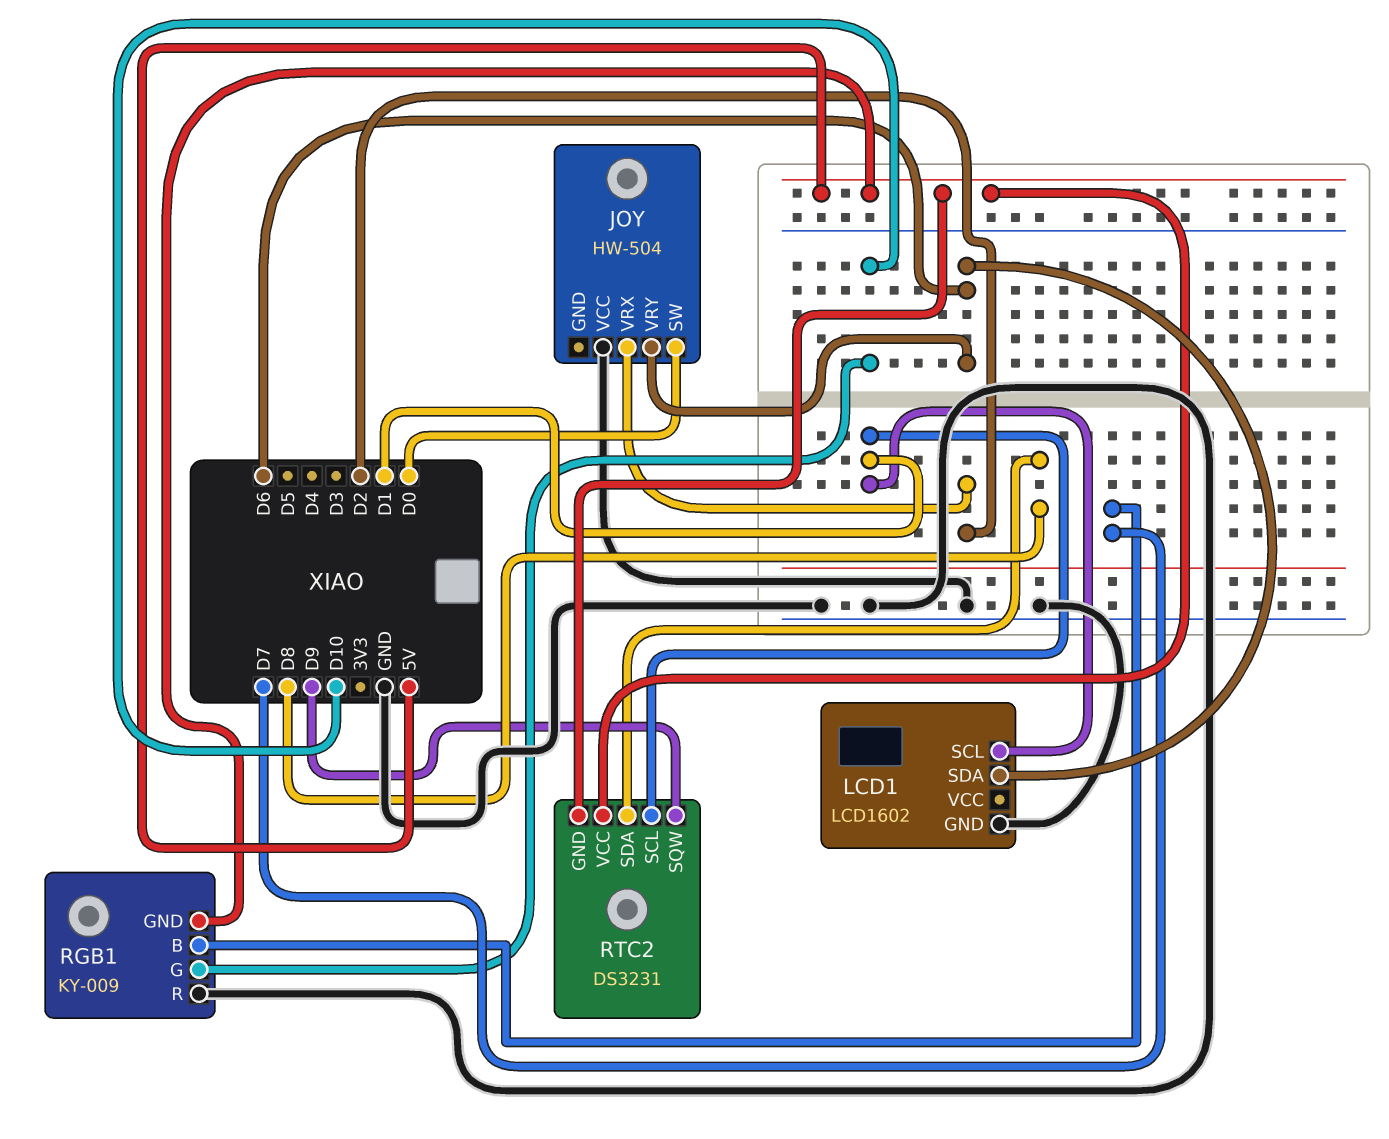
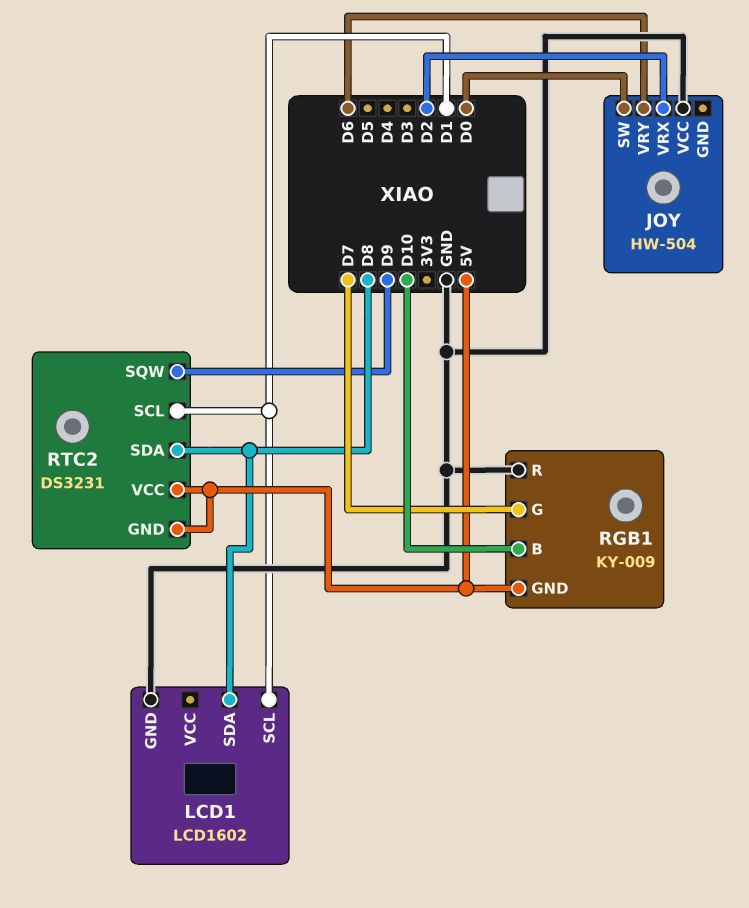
LCD1 pin SDA: D6 -> D8
RGB1 pin B: D7 -> D10
RGB1 pin G: D10 -> D7

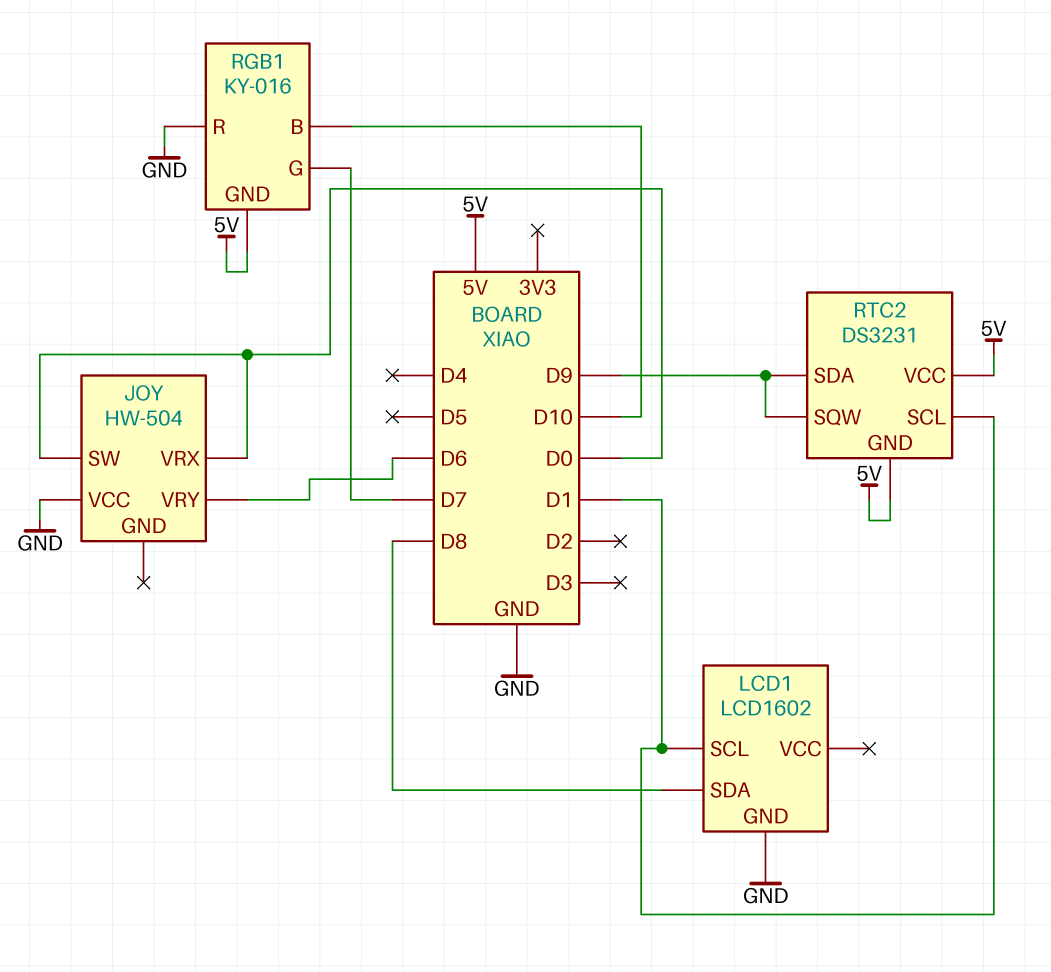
JOY pin VRX: D2 -> D0
RGB1: KY-009 -> KY-016
RTC2 pin SDA: D8 -> D9

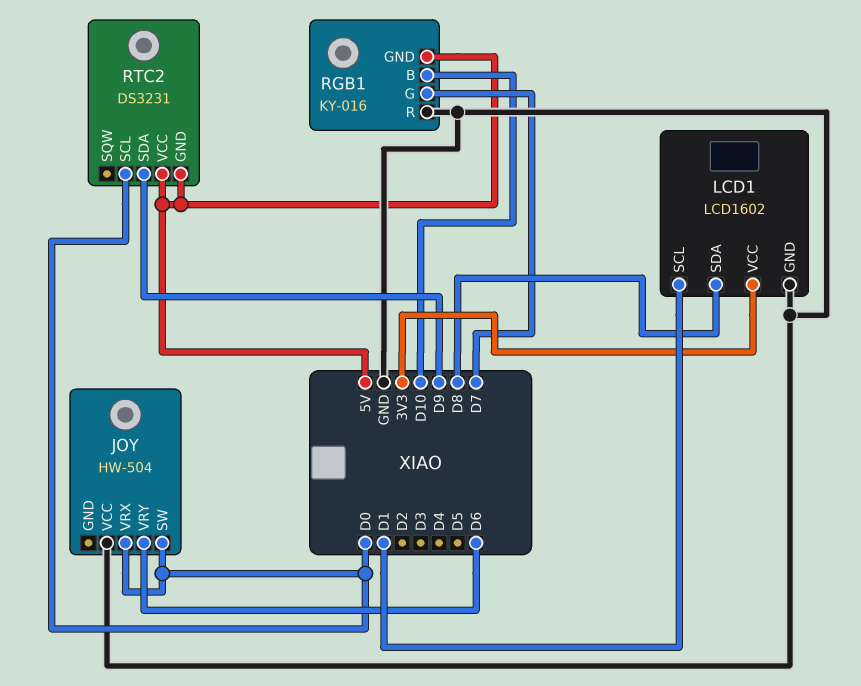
LCD1 pin VCC: none -> 3V3
RTC2 pin SCL: D1 -> D0
RTC2 pin SQW: D9 -> none

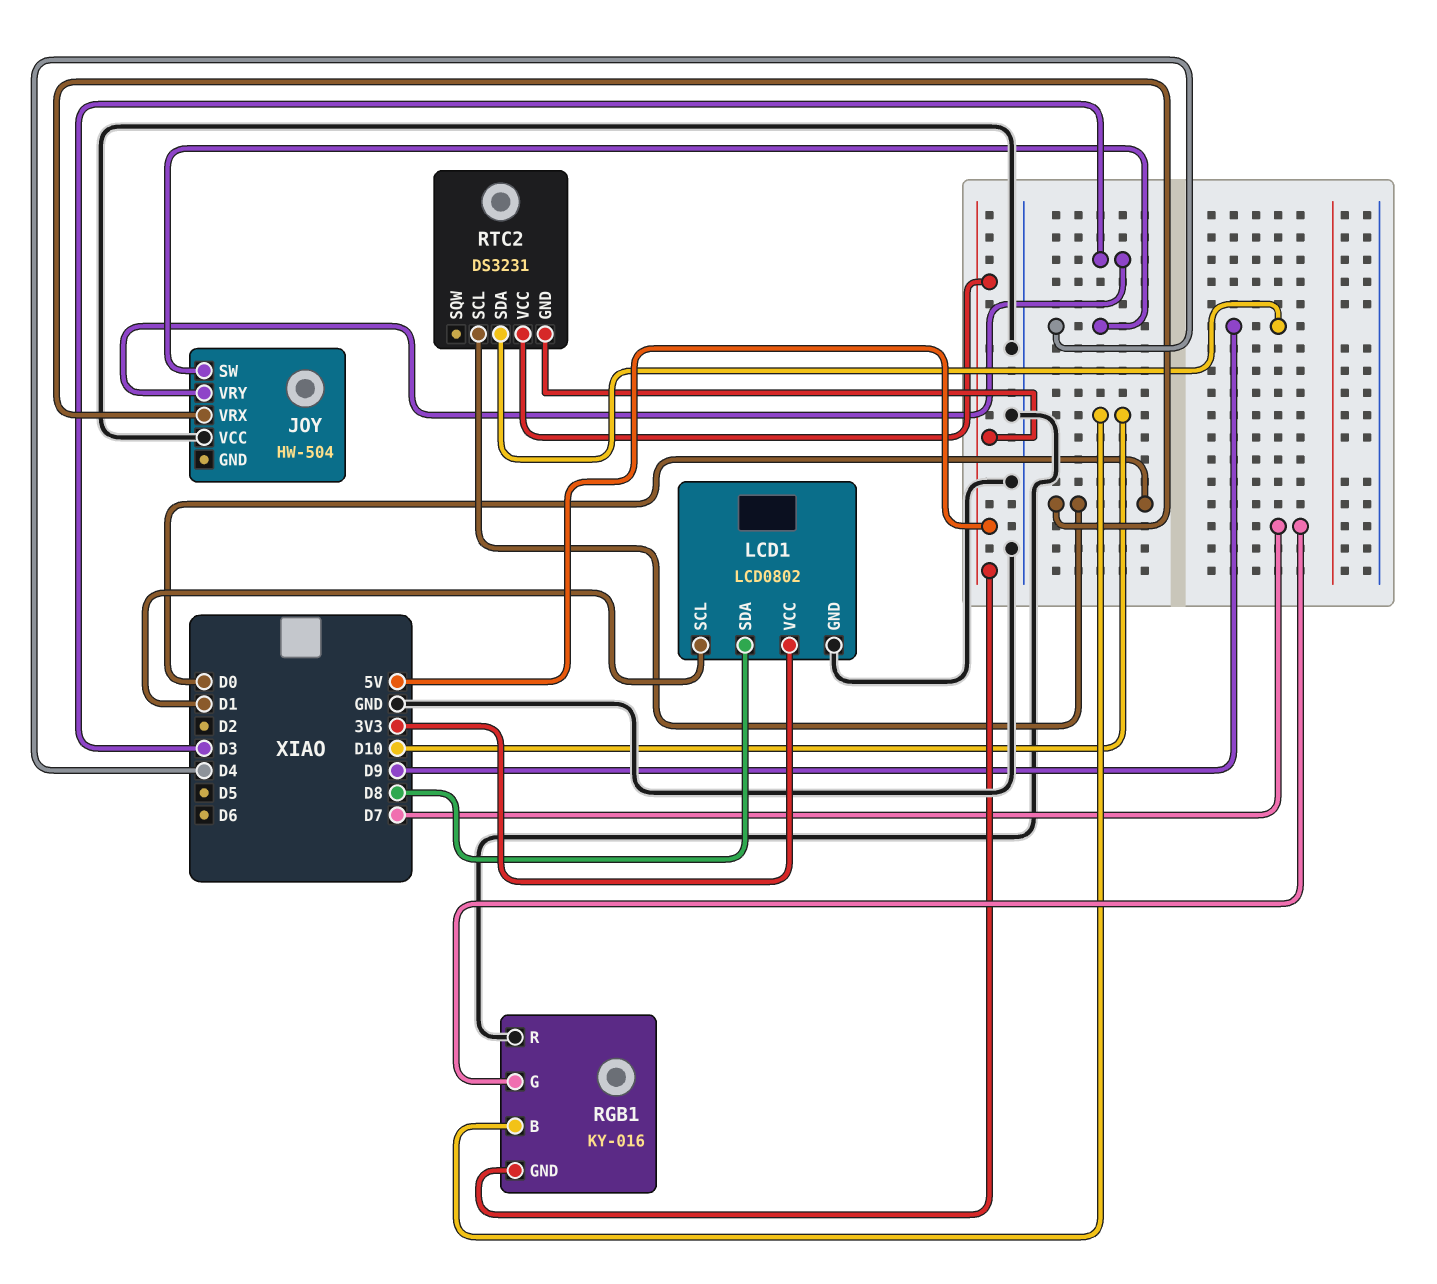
JOY pin SW: D0 -> D4
JOY pin VRY: D6 -> D3
LCD1: LCD1602 -> LCD0802

